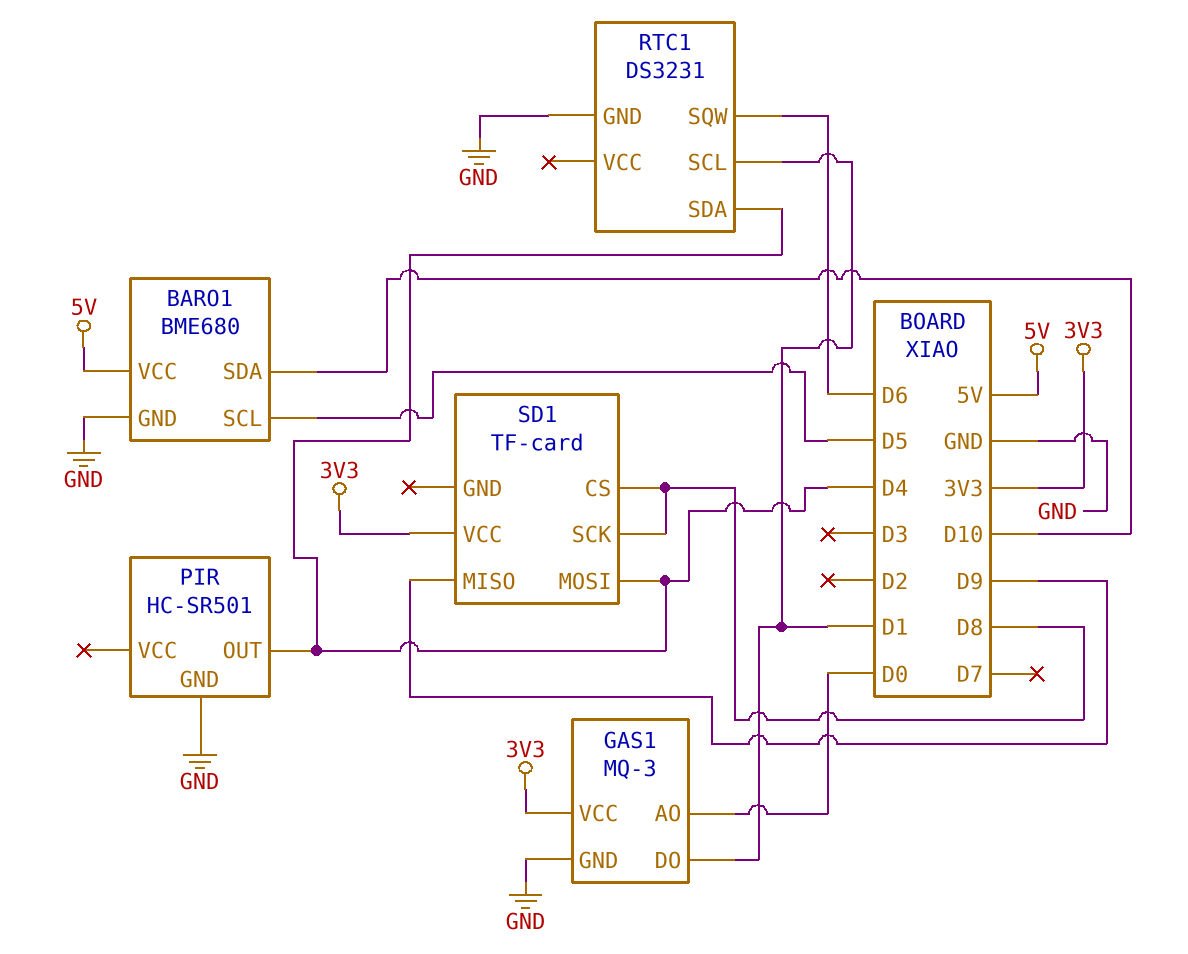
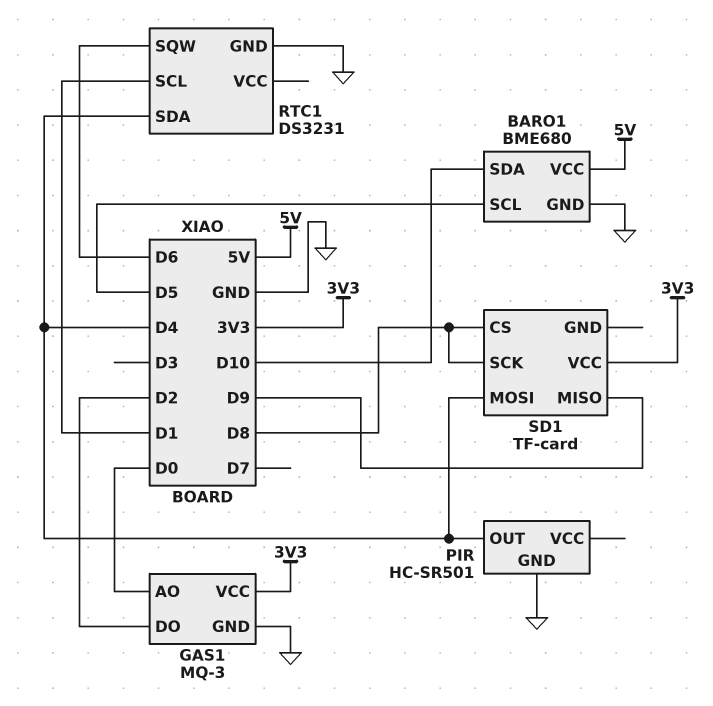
GAS1 pin DO: D1 -> D2

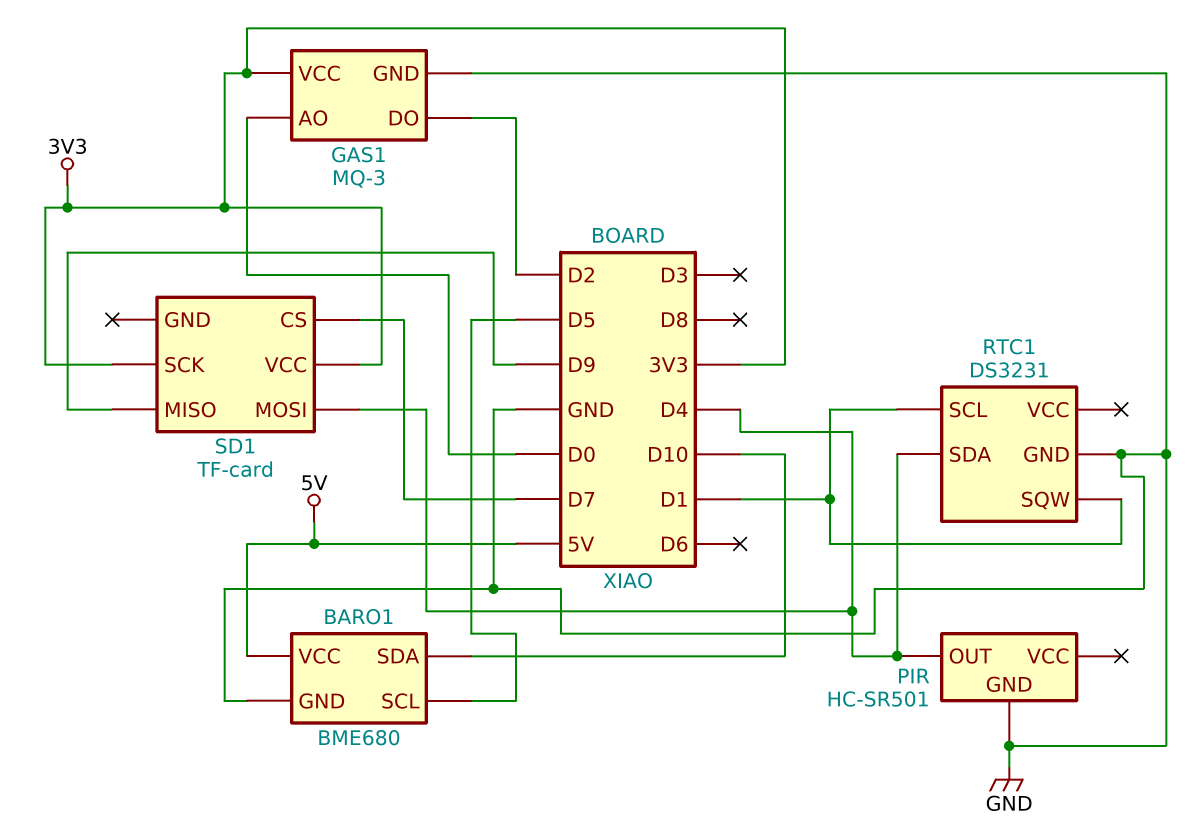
RTC1 pin SQW: D6 -> D1
SD1 pin CS: D8 -> D7
SD1 pin SCK: D8 -> 3V3

